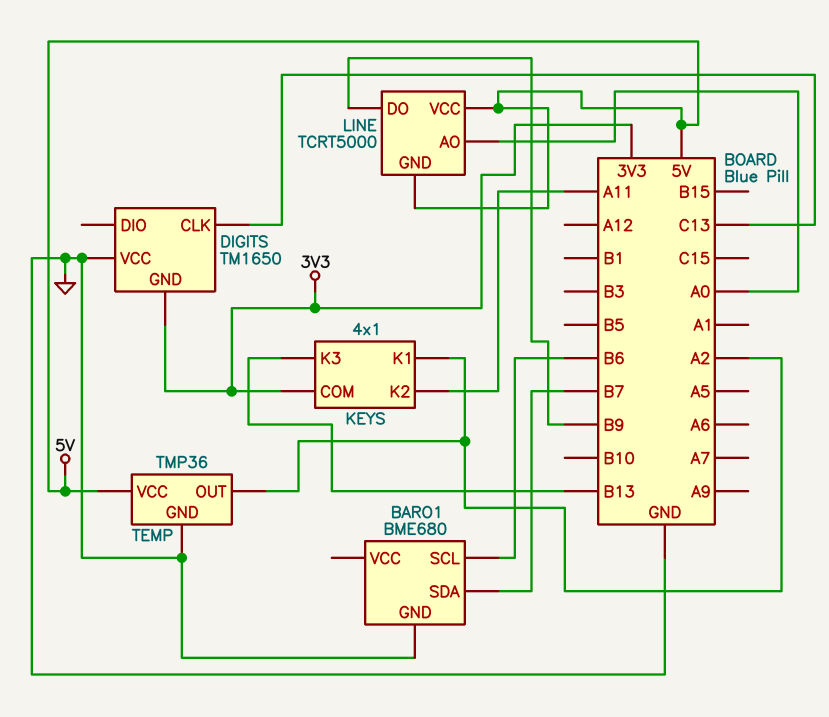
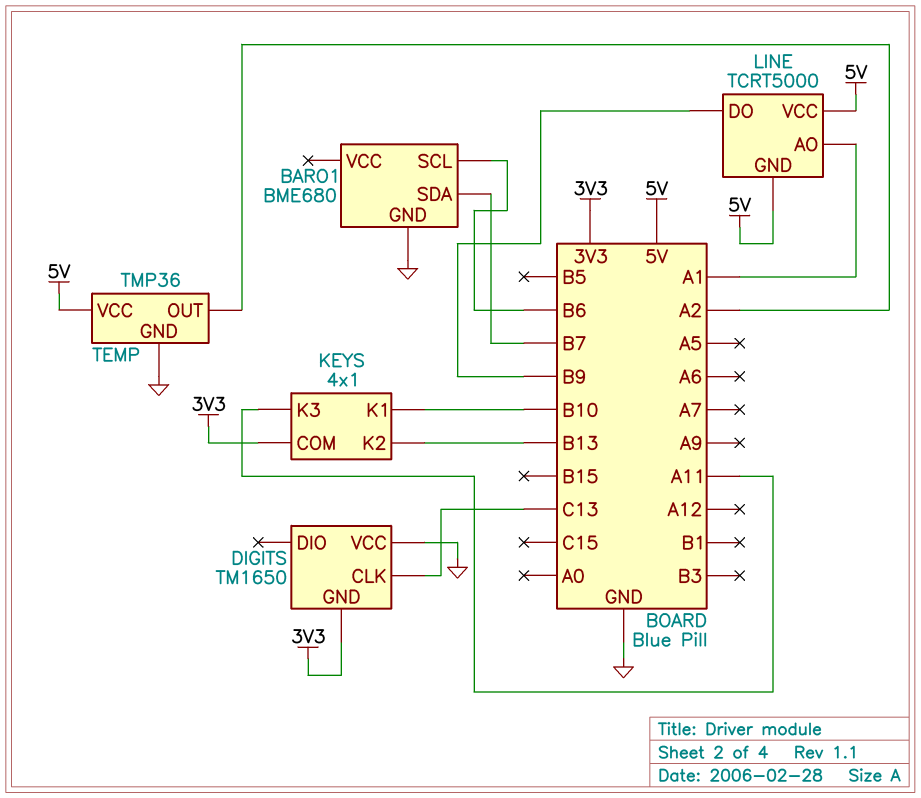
KEYS pin K1: A2 -> B10
KEYS pin K2: A11 -> B13
KEYS pin K3: B13 -> A11
LINE pin AO: A0 -> A1

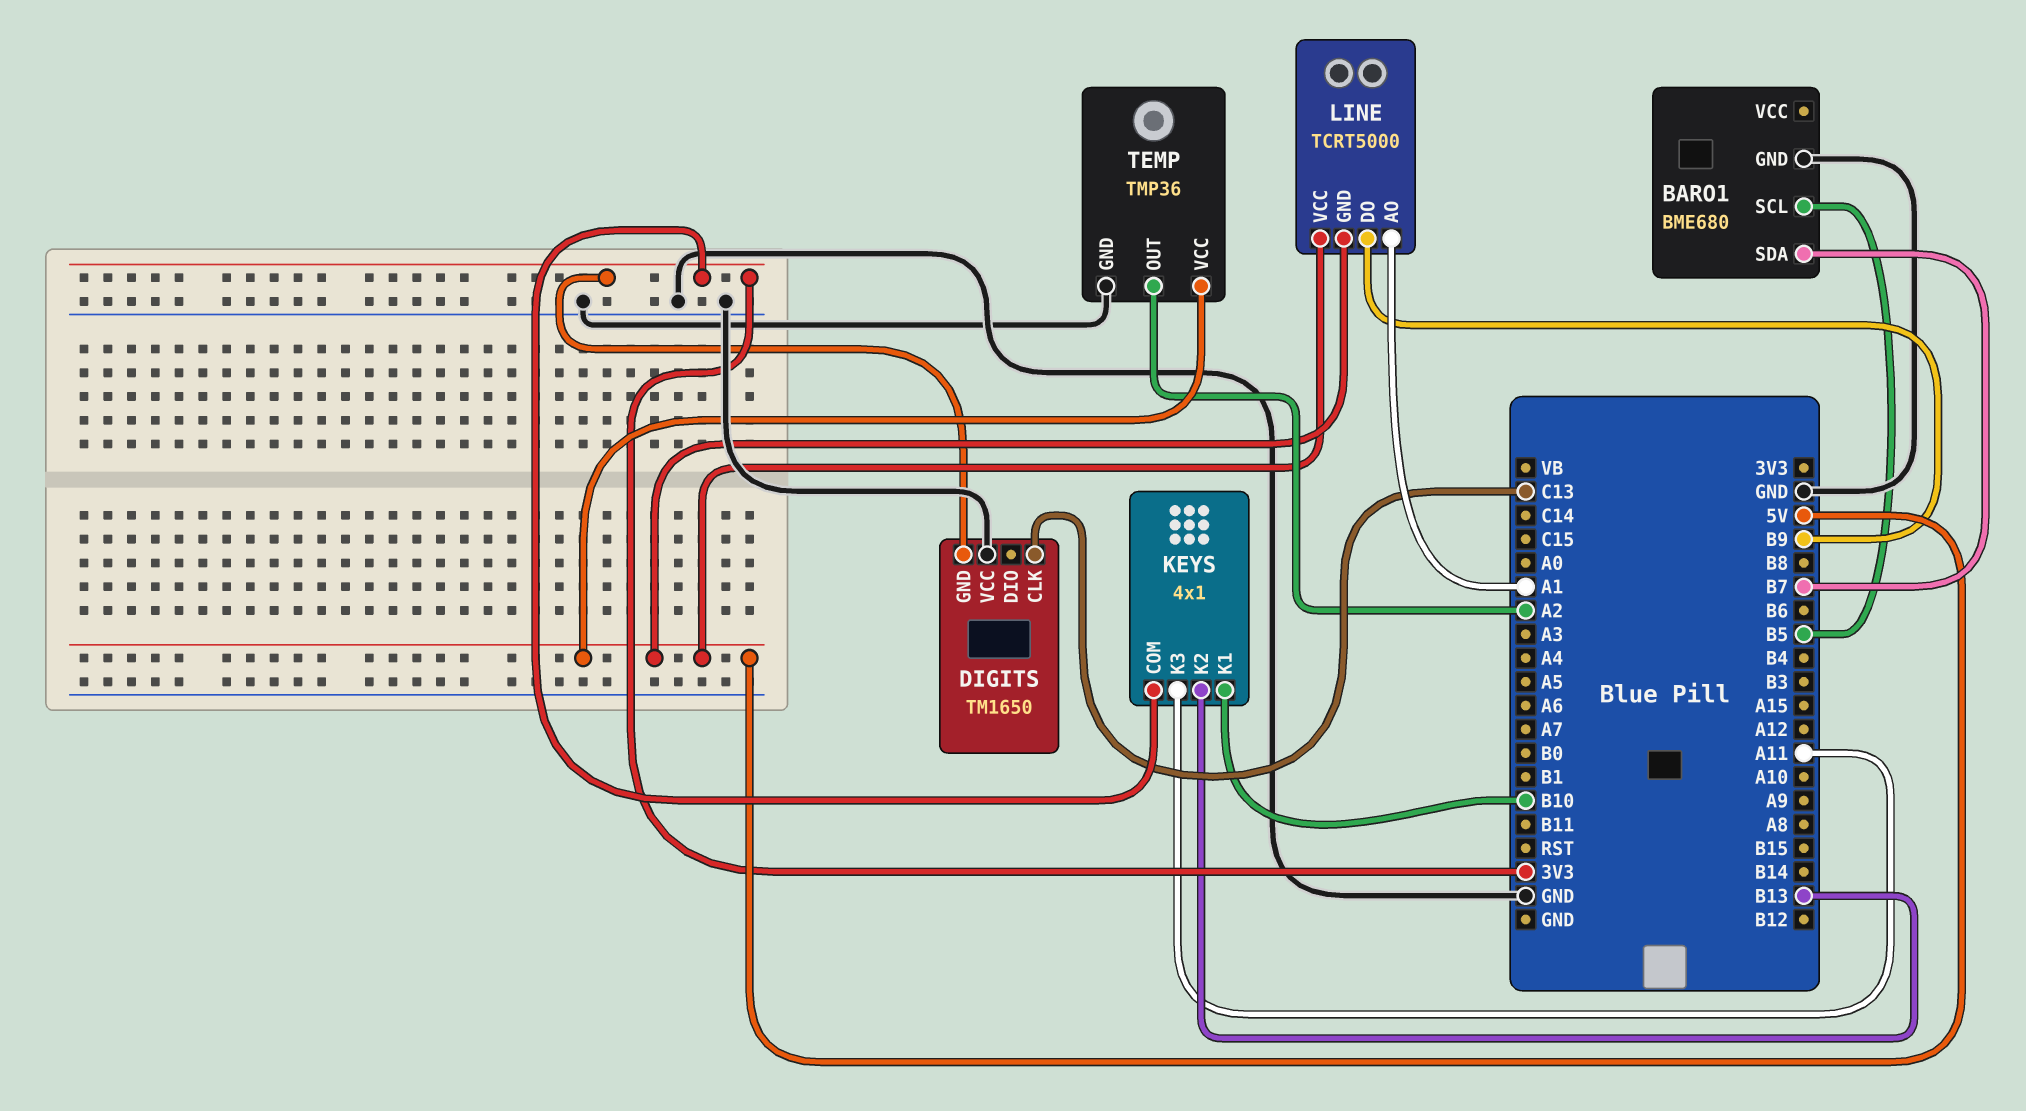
BARO1 pin SCL: B6 -> B5

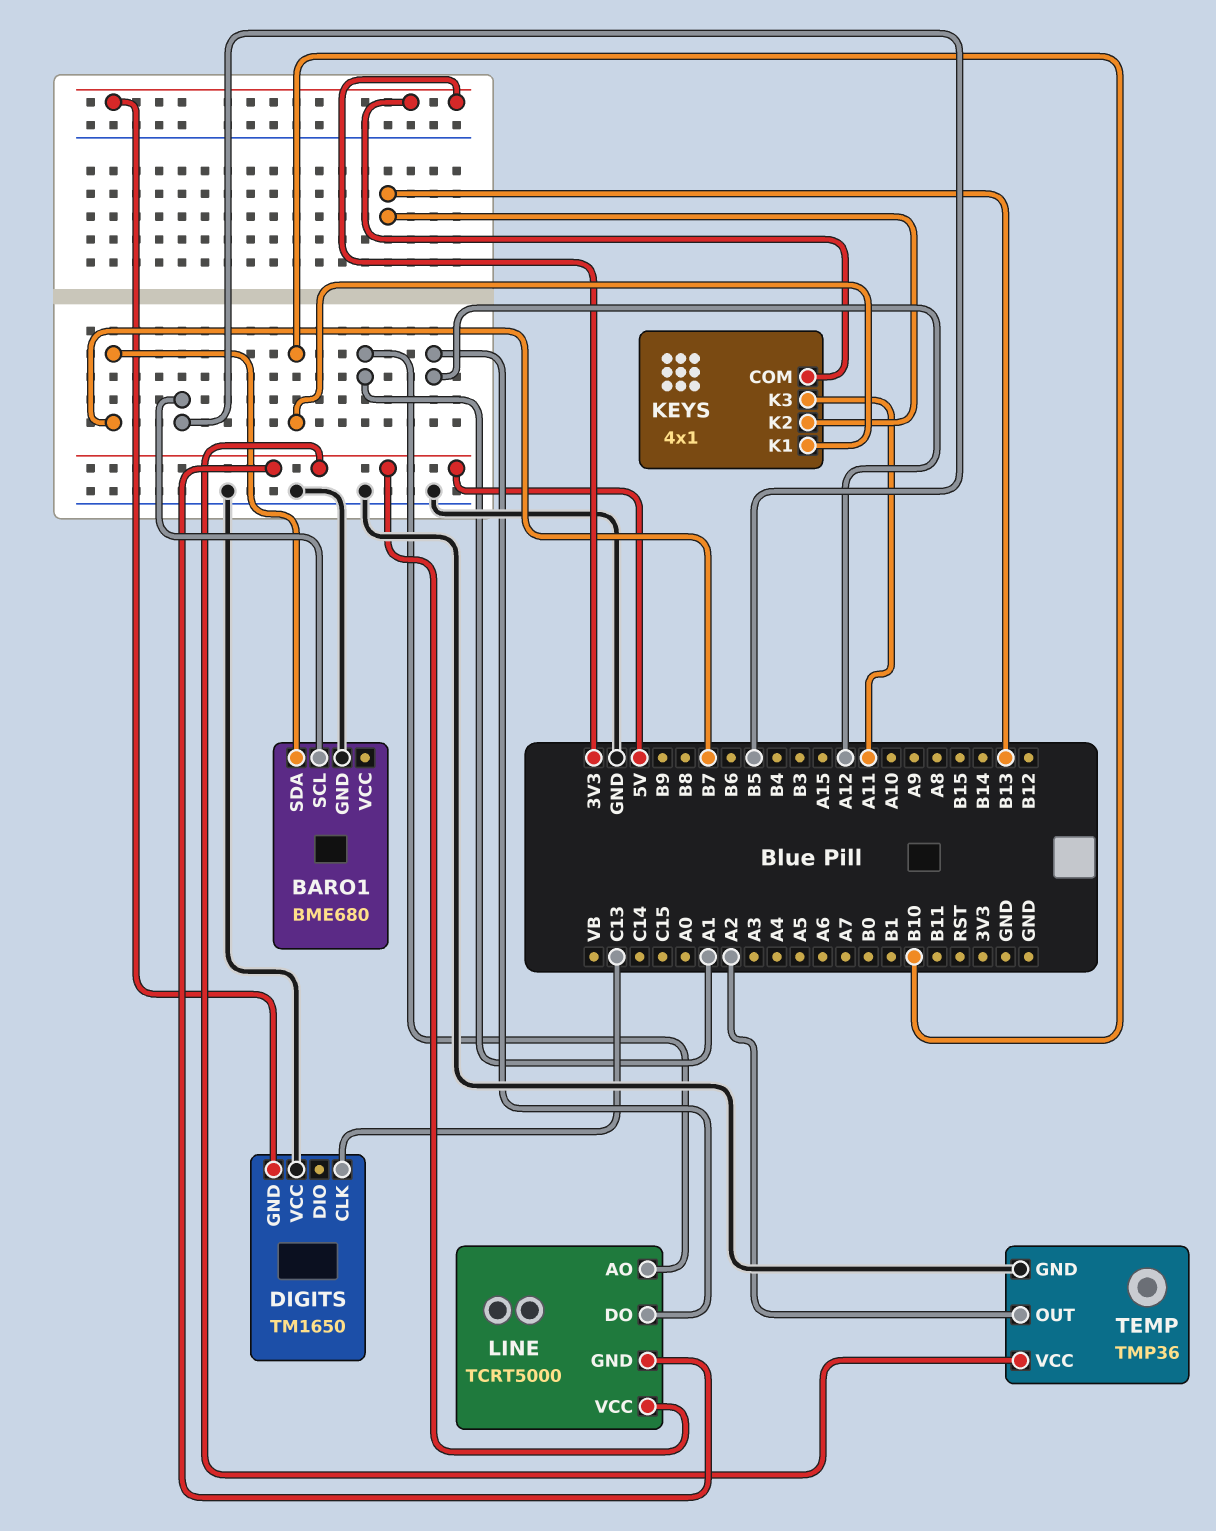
LINE pin DO: B9 -> A12

